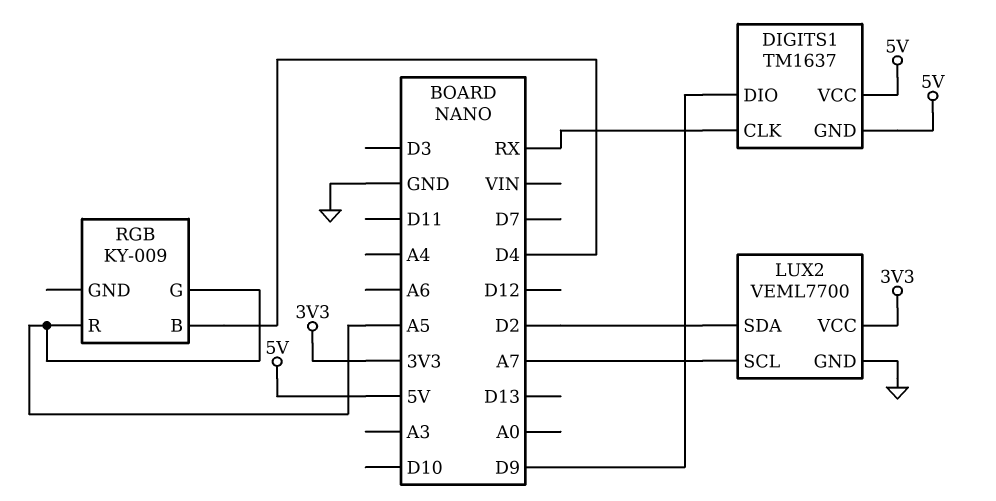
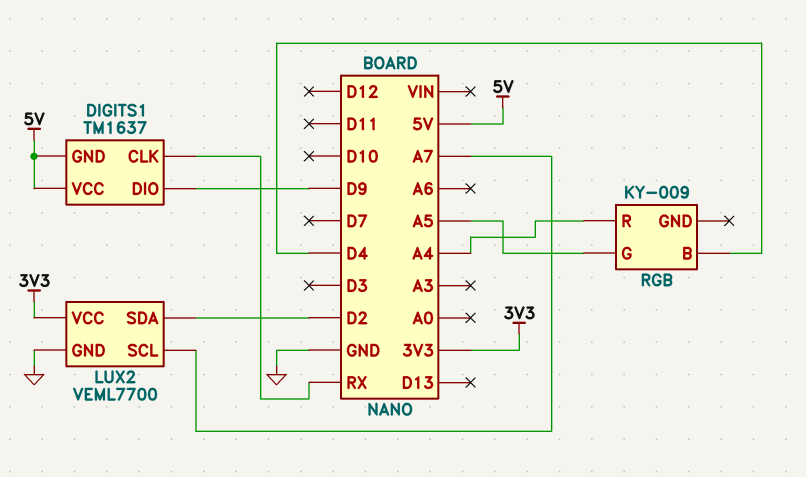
RGB pin R: A5 -> A4

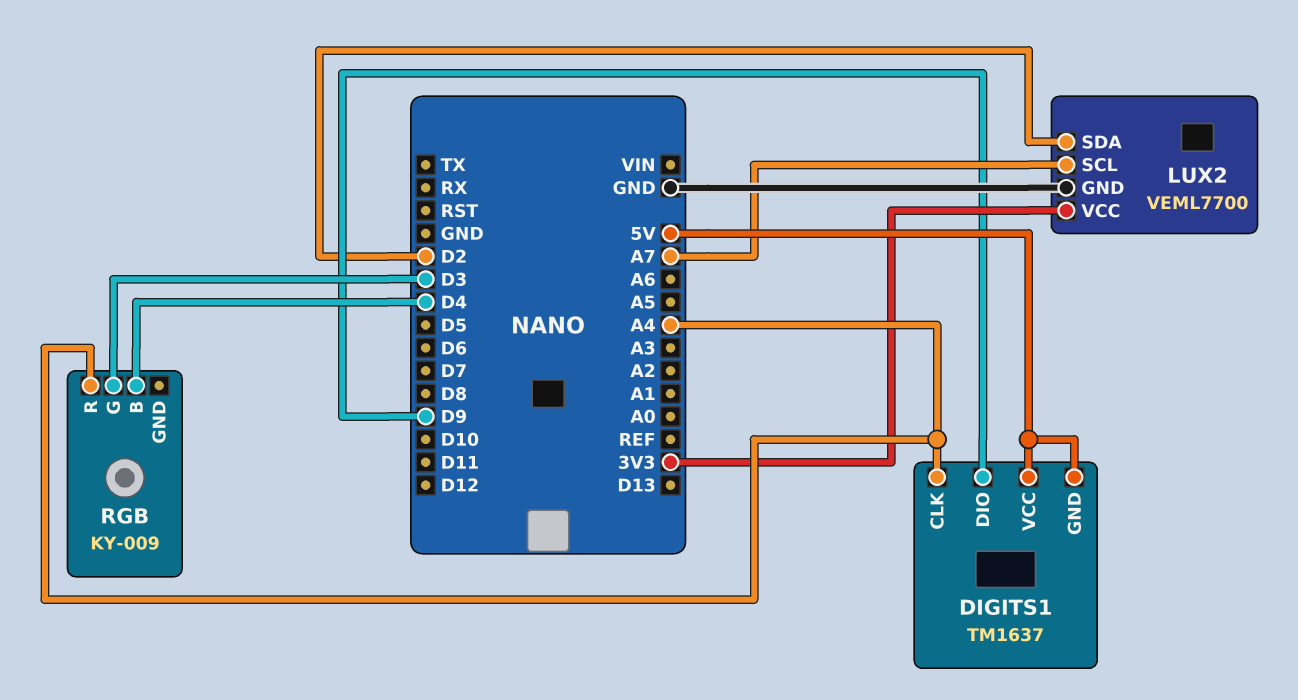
DIGITS1 pin CLK: RX -> A4
RGB pin G: A5 -> D3

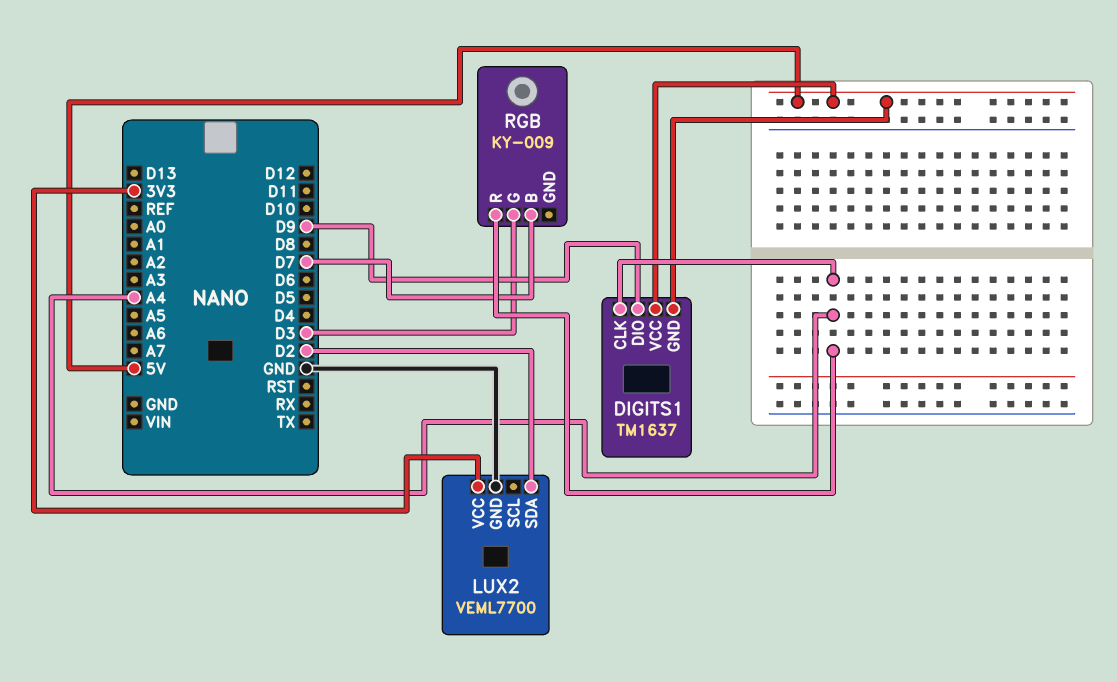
LUX2 pin SCL: A7 -> none
RGB pin B: D4 -> D7

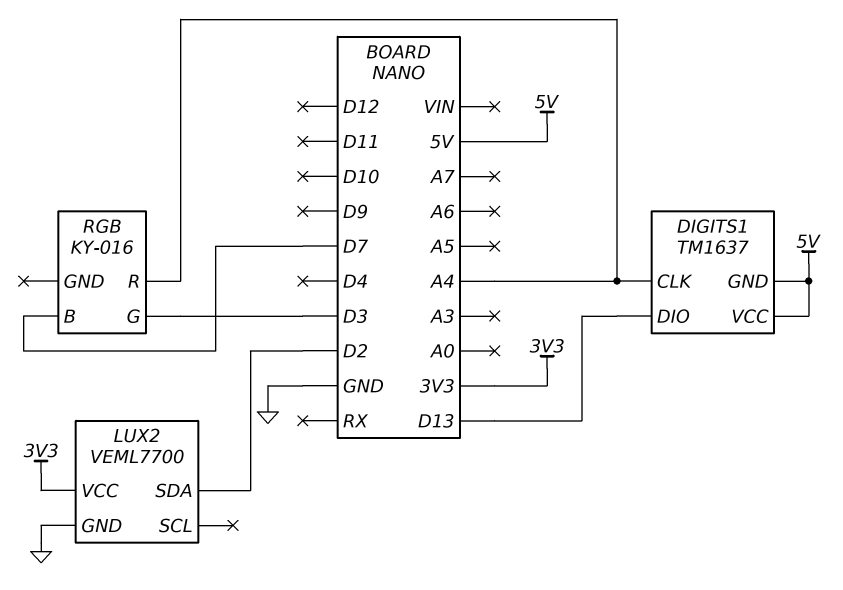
DIGITS1 pin DIO: D9 -> D13
RGB: KY-009 -> KY-016

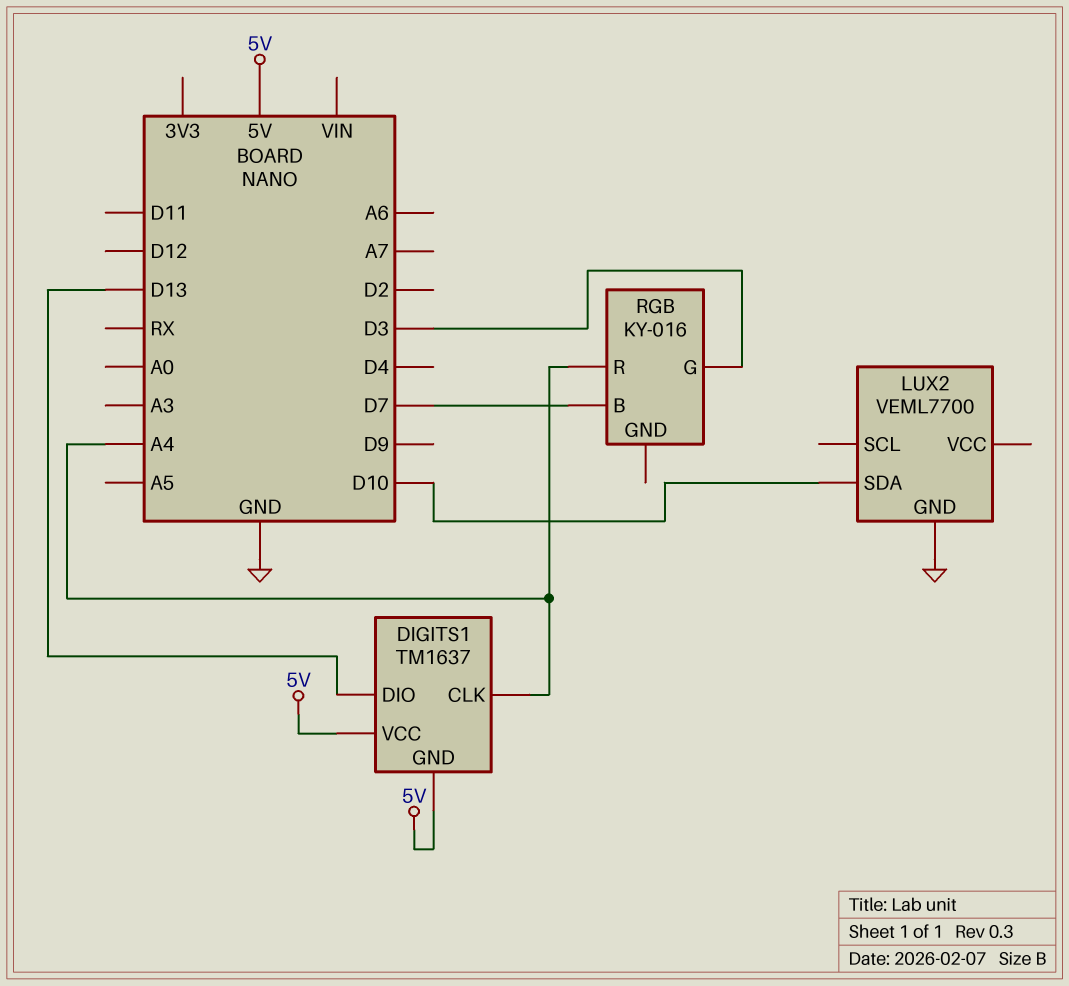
LUX2 pin SDA: D2 -> D10
LUX2 pin VCC: 3V3 -> none

